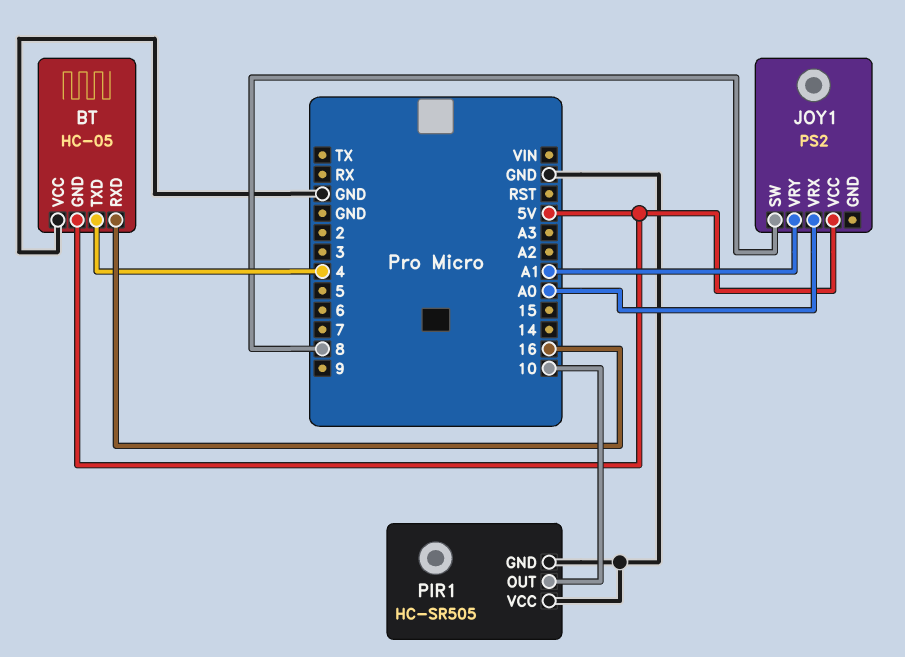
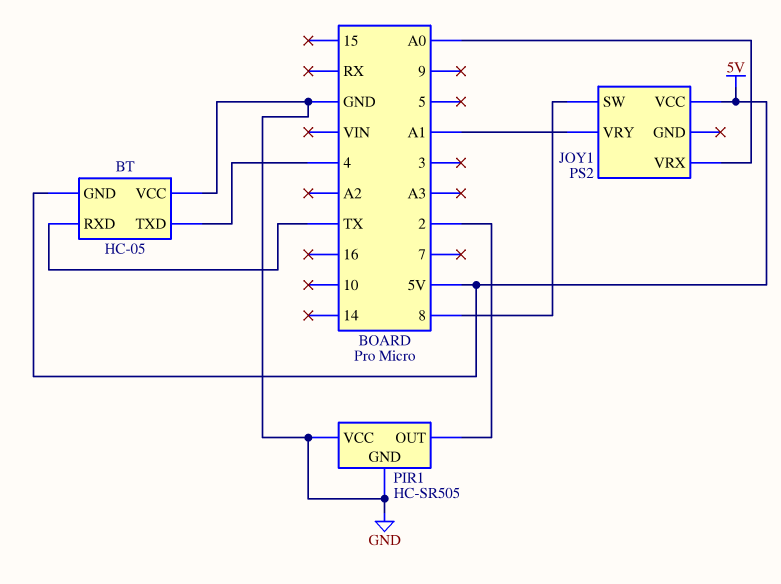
BT pin RXD: 16 -> TX
PIR1 pin OUT: 10 -> 2

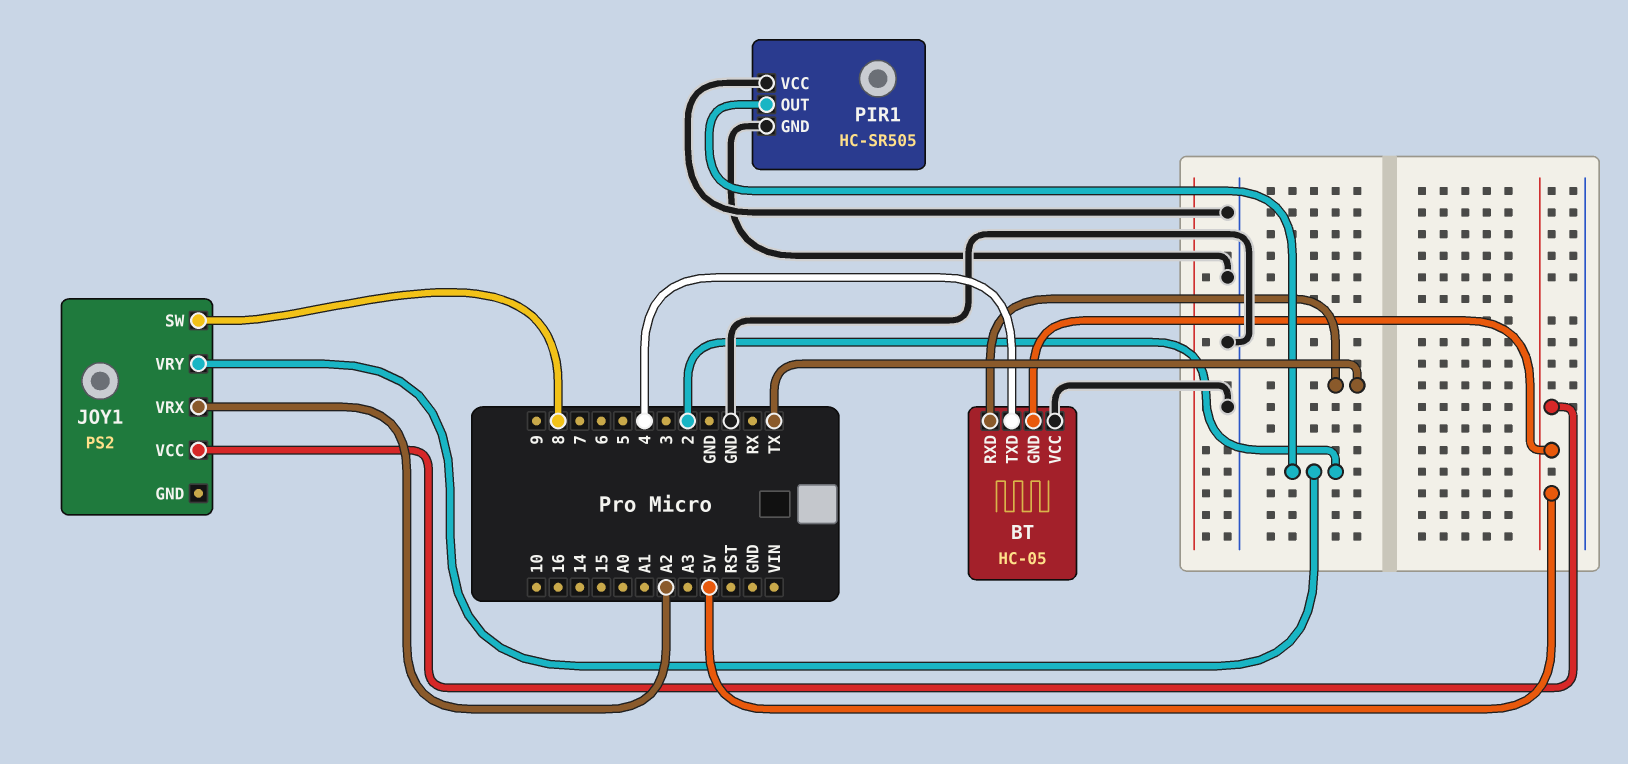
JOY1 pin VRX: A0 -> A2
JOY1 pin VRY: A1 -> 2

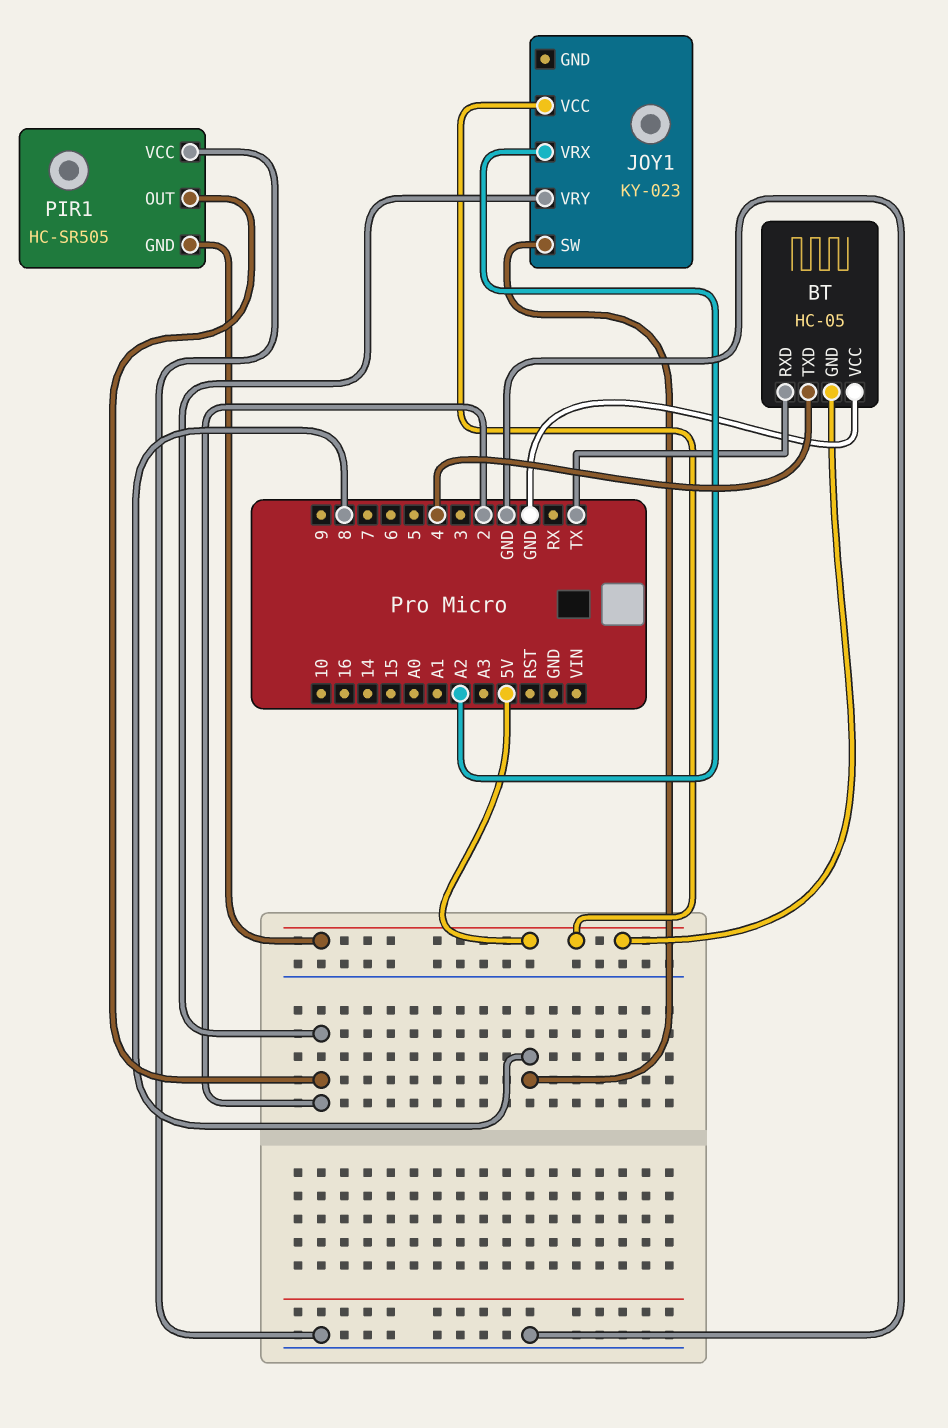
JOY1: PS2 -> KY-023
PIR1 pin GND: GND -> 5V

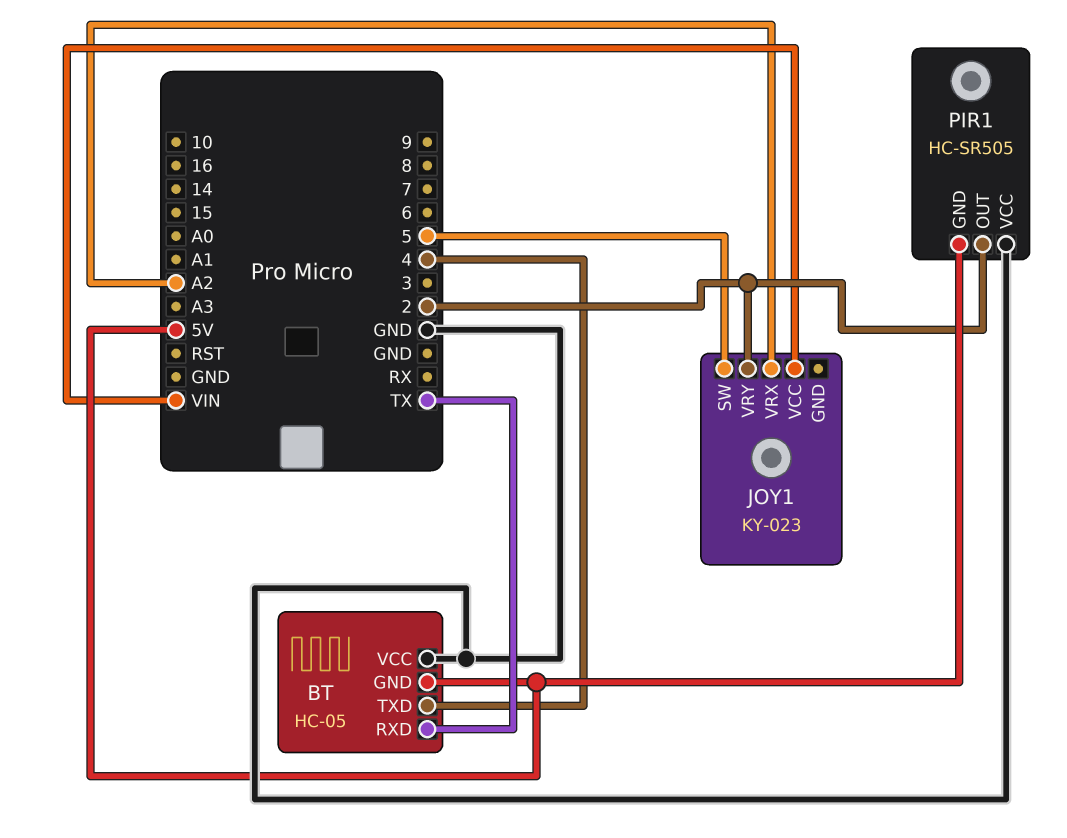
JOY1 pin SW: 8 -> 5
JOY1 pin VCC: 5V -> VIN

